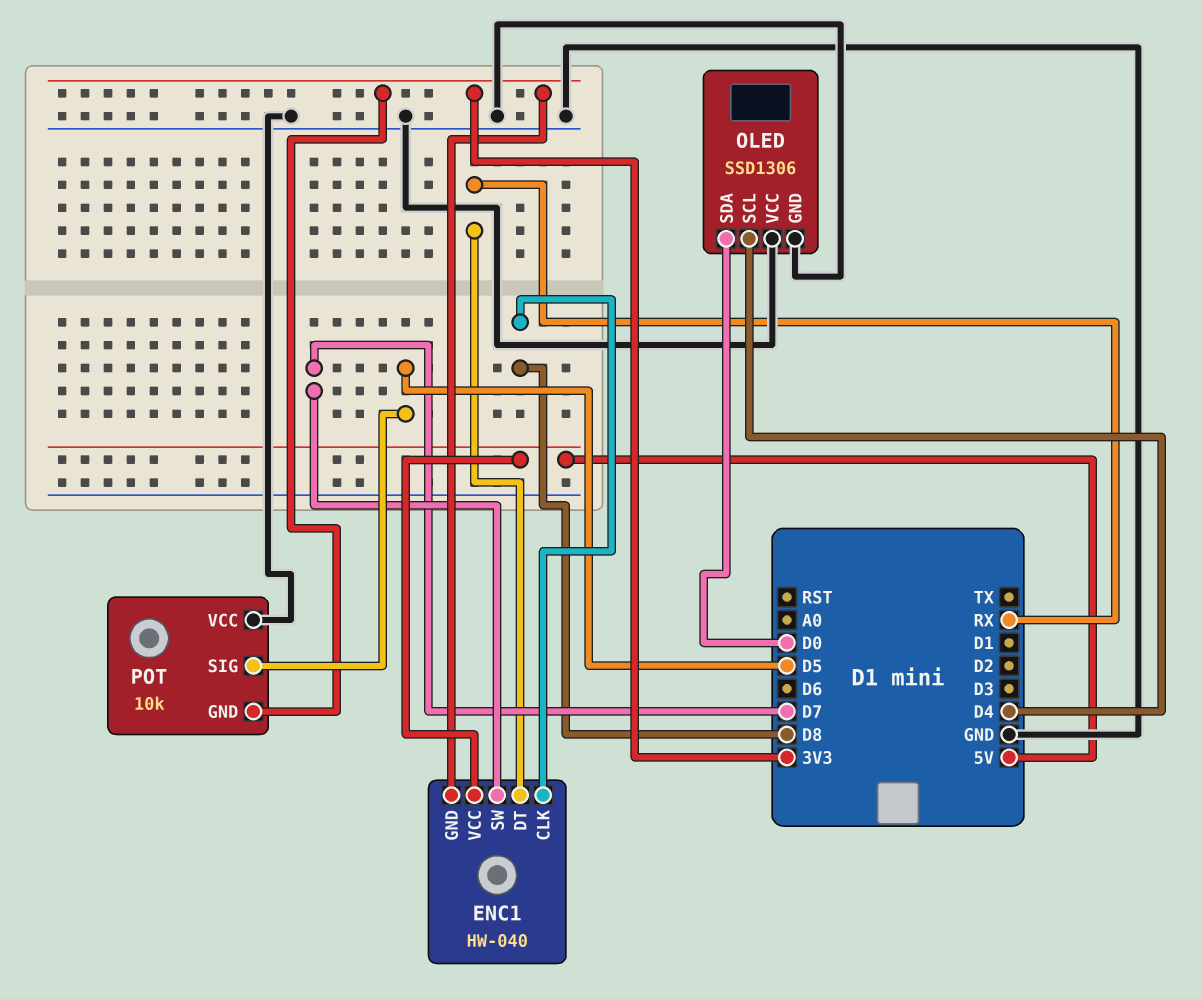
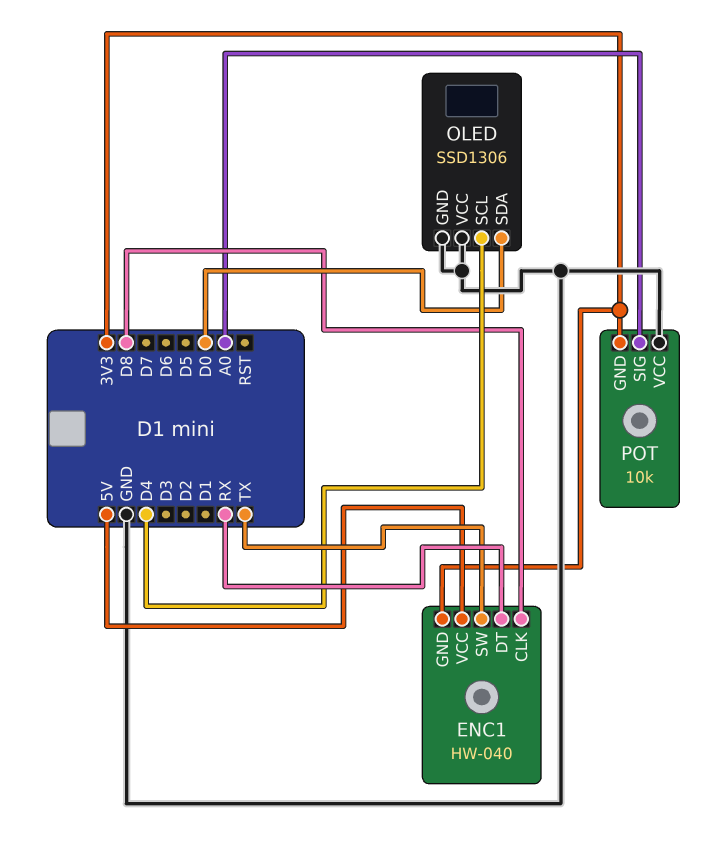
ENC1 pin SW: D7 -> TX
POT pin SIG: D5 -> A0

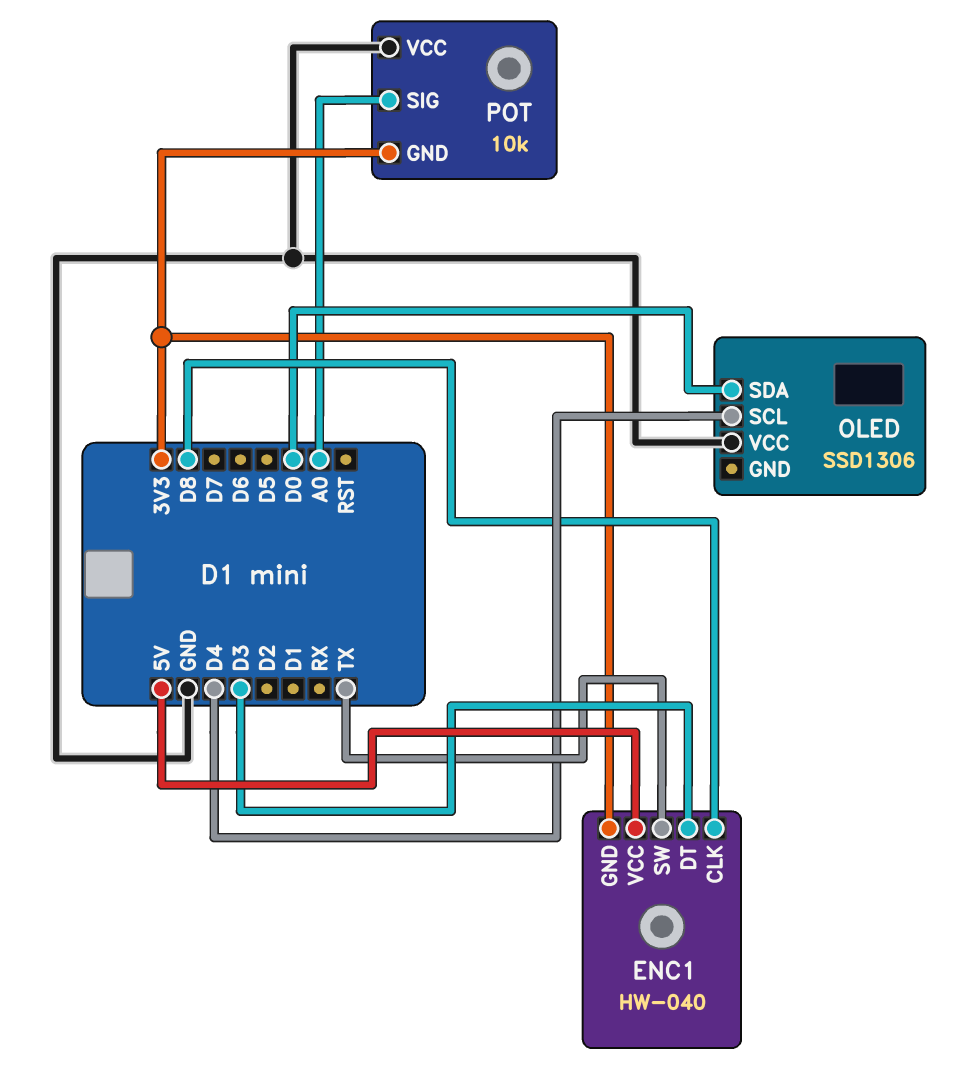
ENC1 pin DT: RX -> D3
OLED pin GND: GND -> none

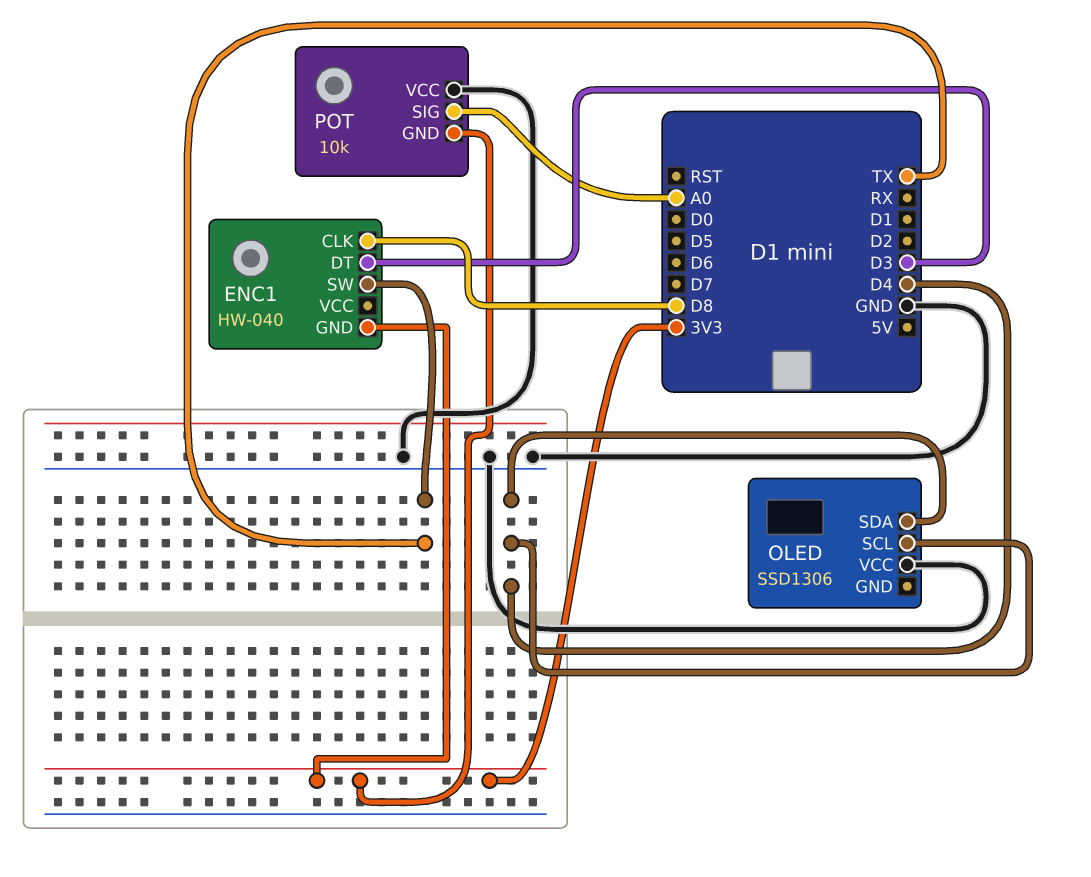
ENC1 pin VCC: 5V -> none
OLED pin SDA: D0 -> D4

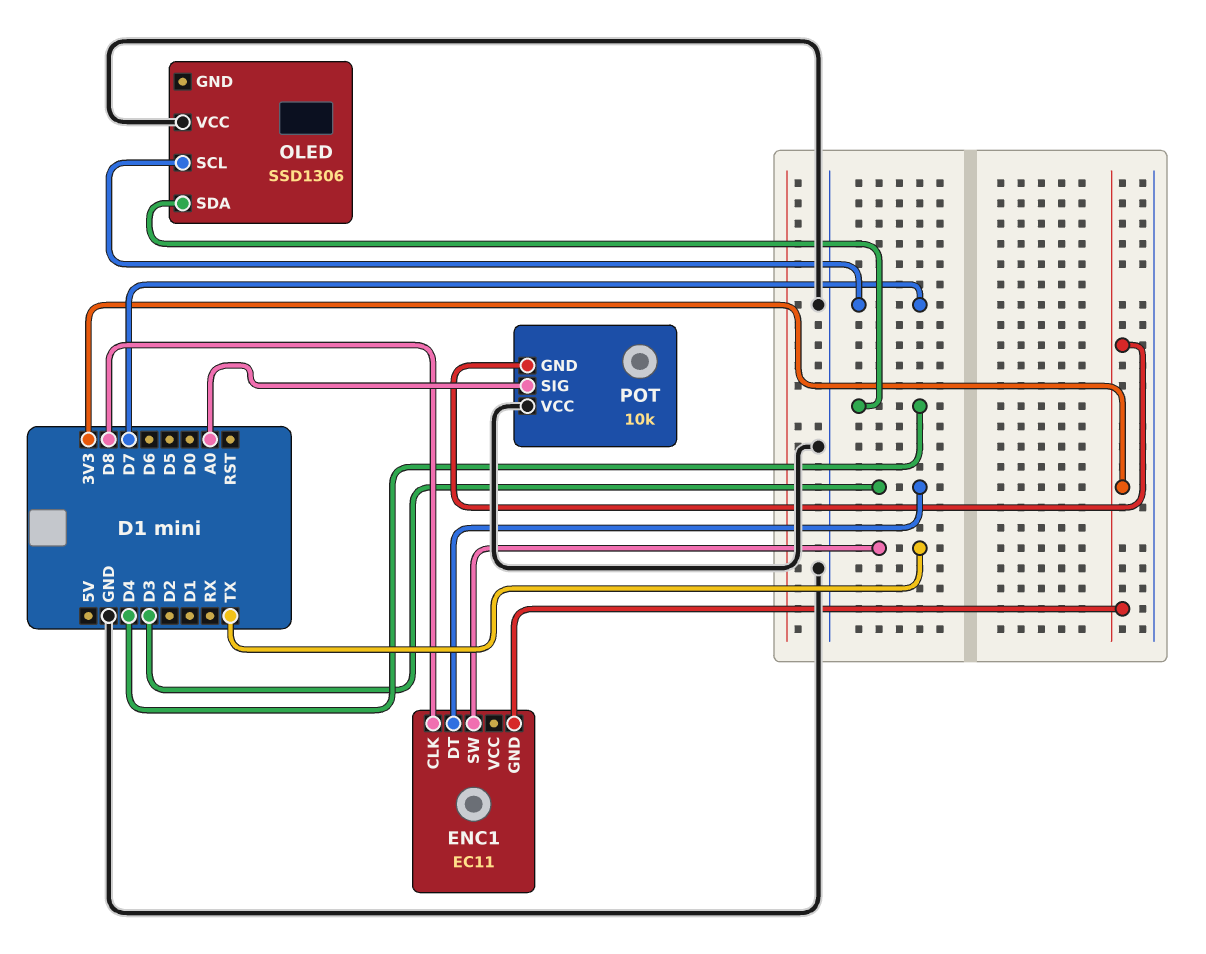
ENC1: HW-040 -> EC11
OLED pin SCL: D4 -> D7

